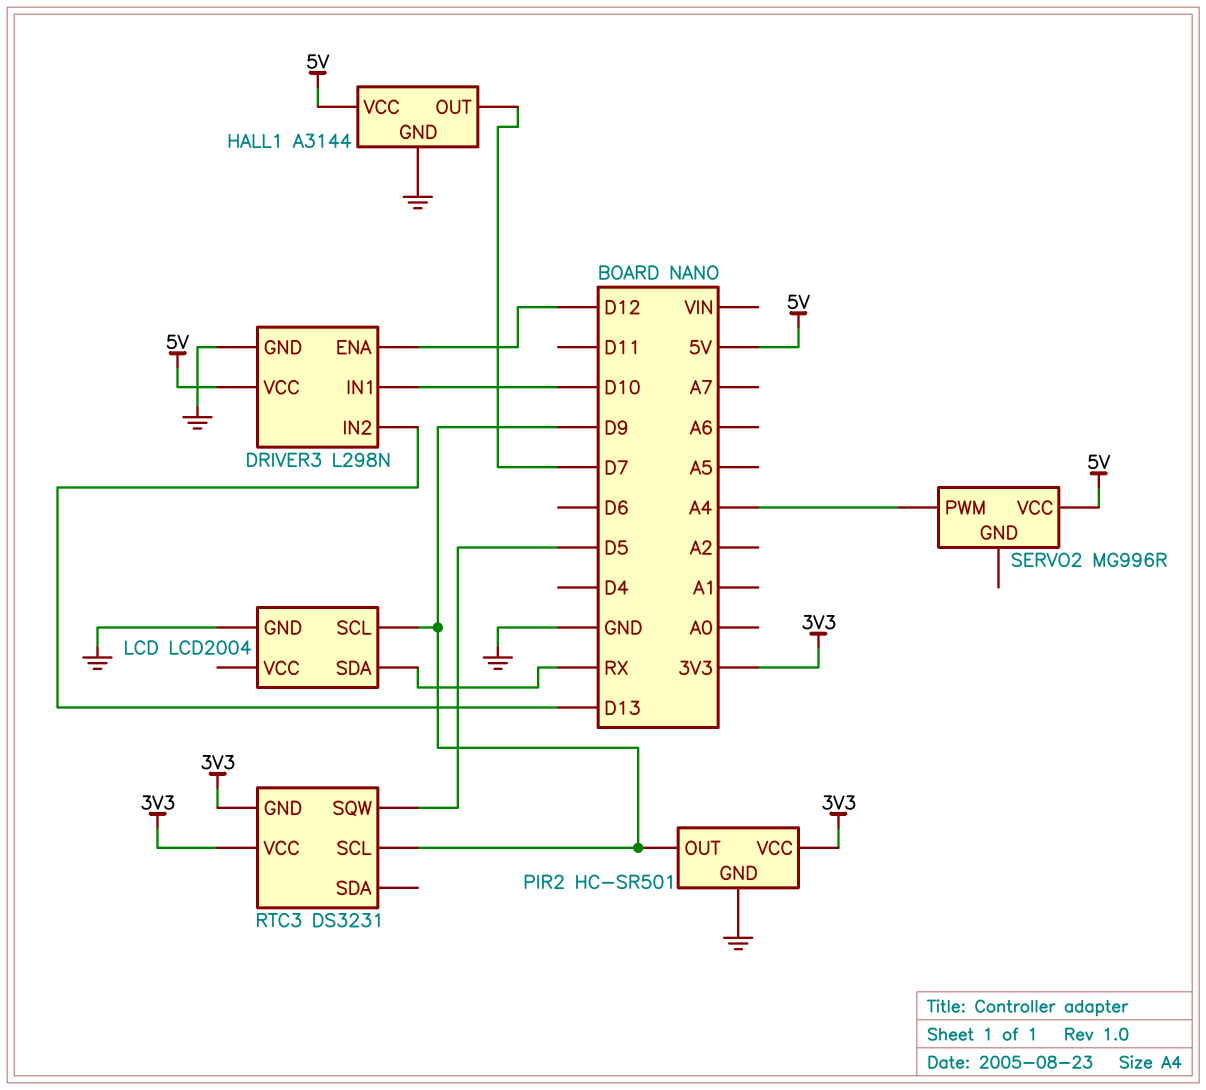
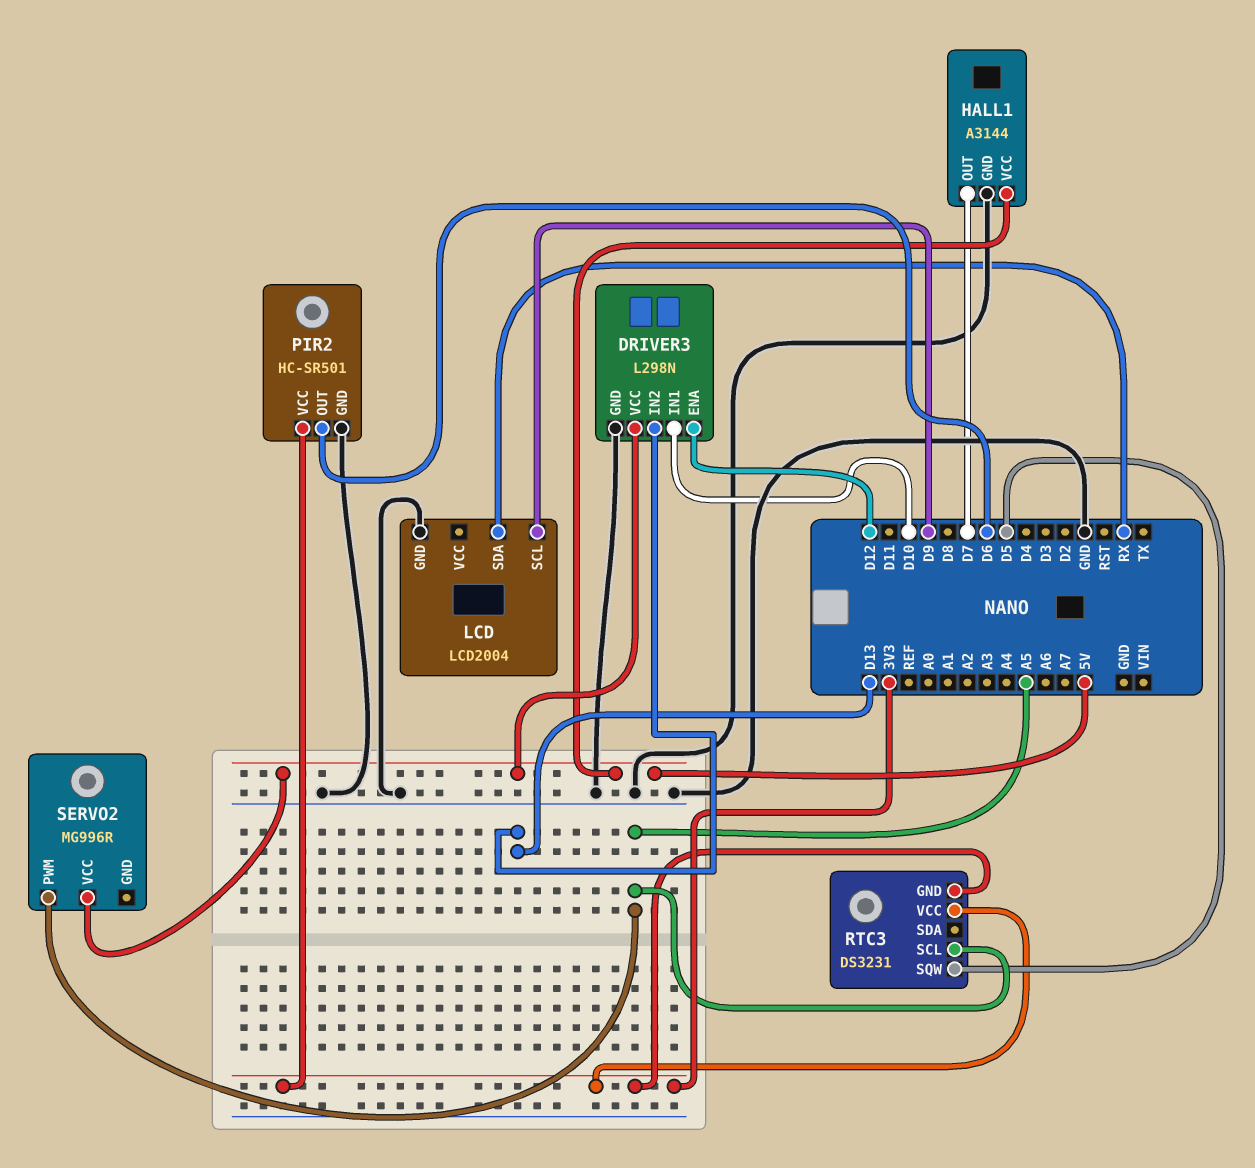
PIR2 pin OUT: D9 -> D6
RTC3 pin SCL: D9 -> A5
SERVO2 pin PWM: A4 -> A5

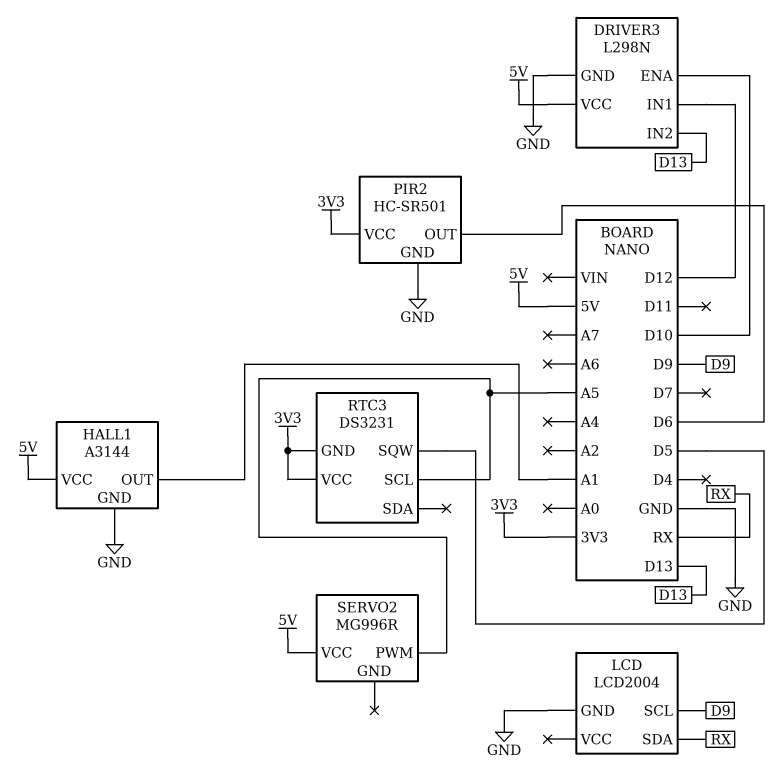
DRIVER3 pin ENA: D12 -> D10
DRIVER3 pin IN1: D10 -> D12
HALL1 pin OUT: D7 -> A1

